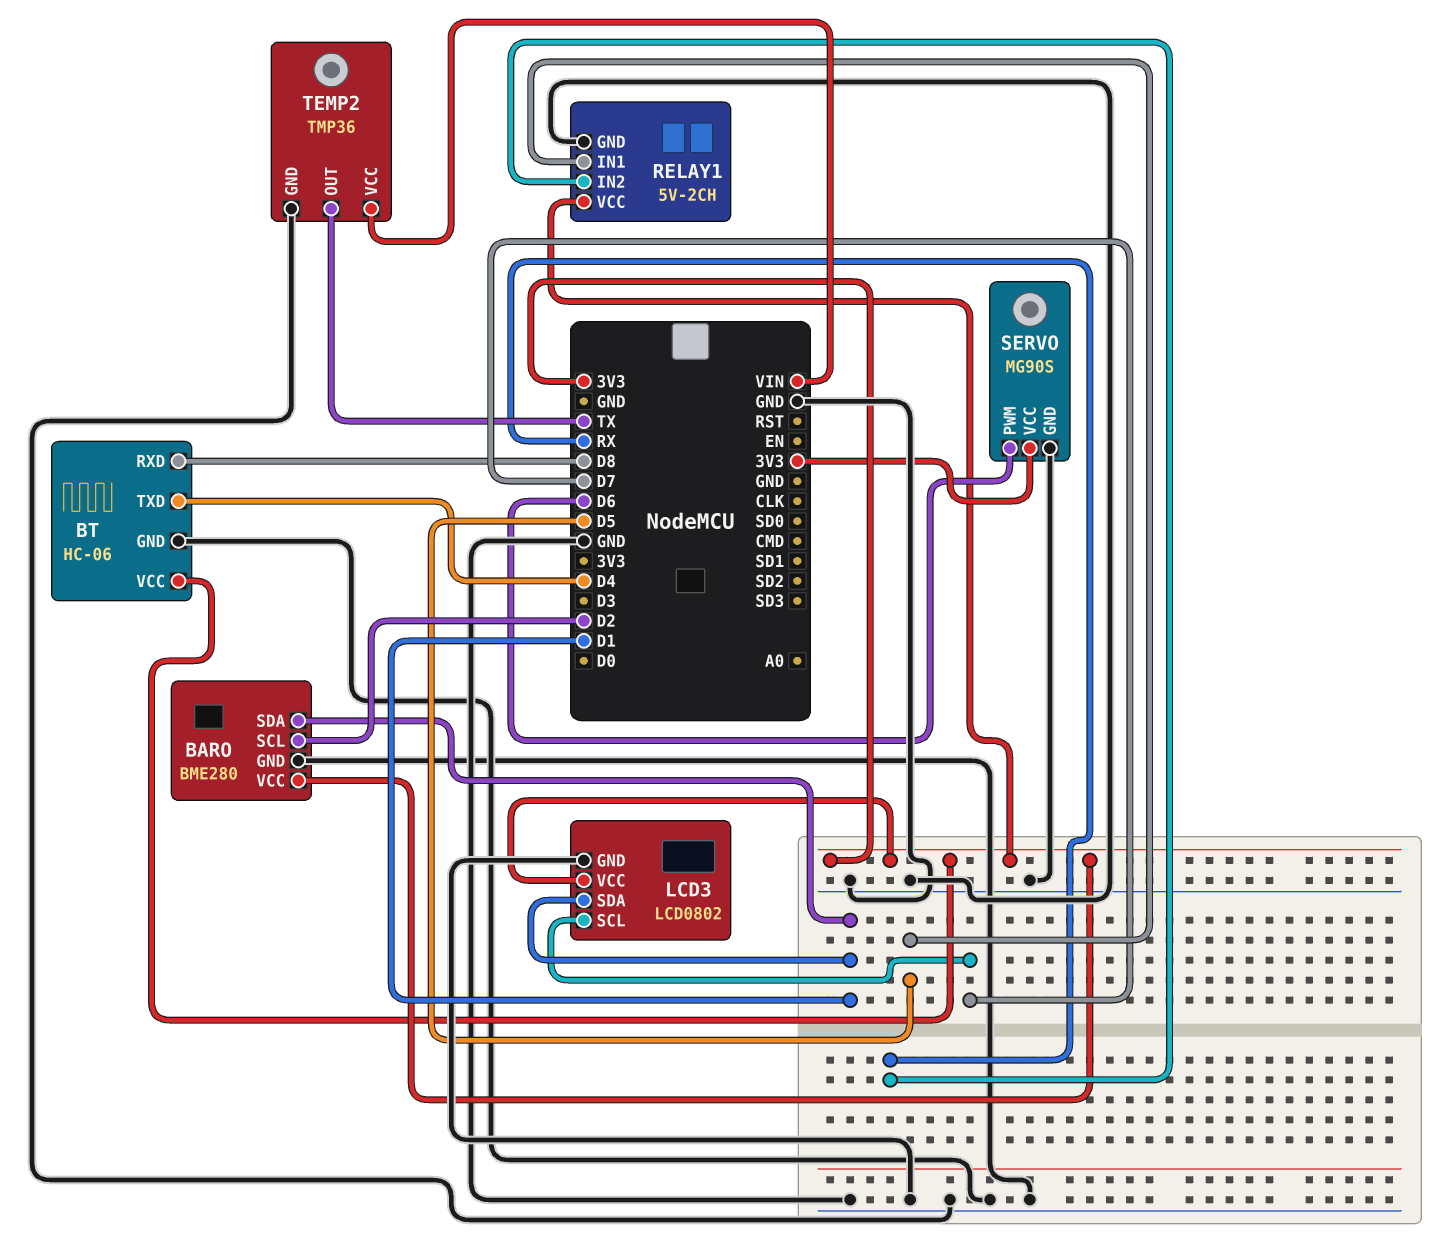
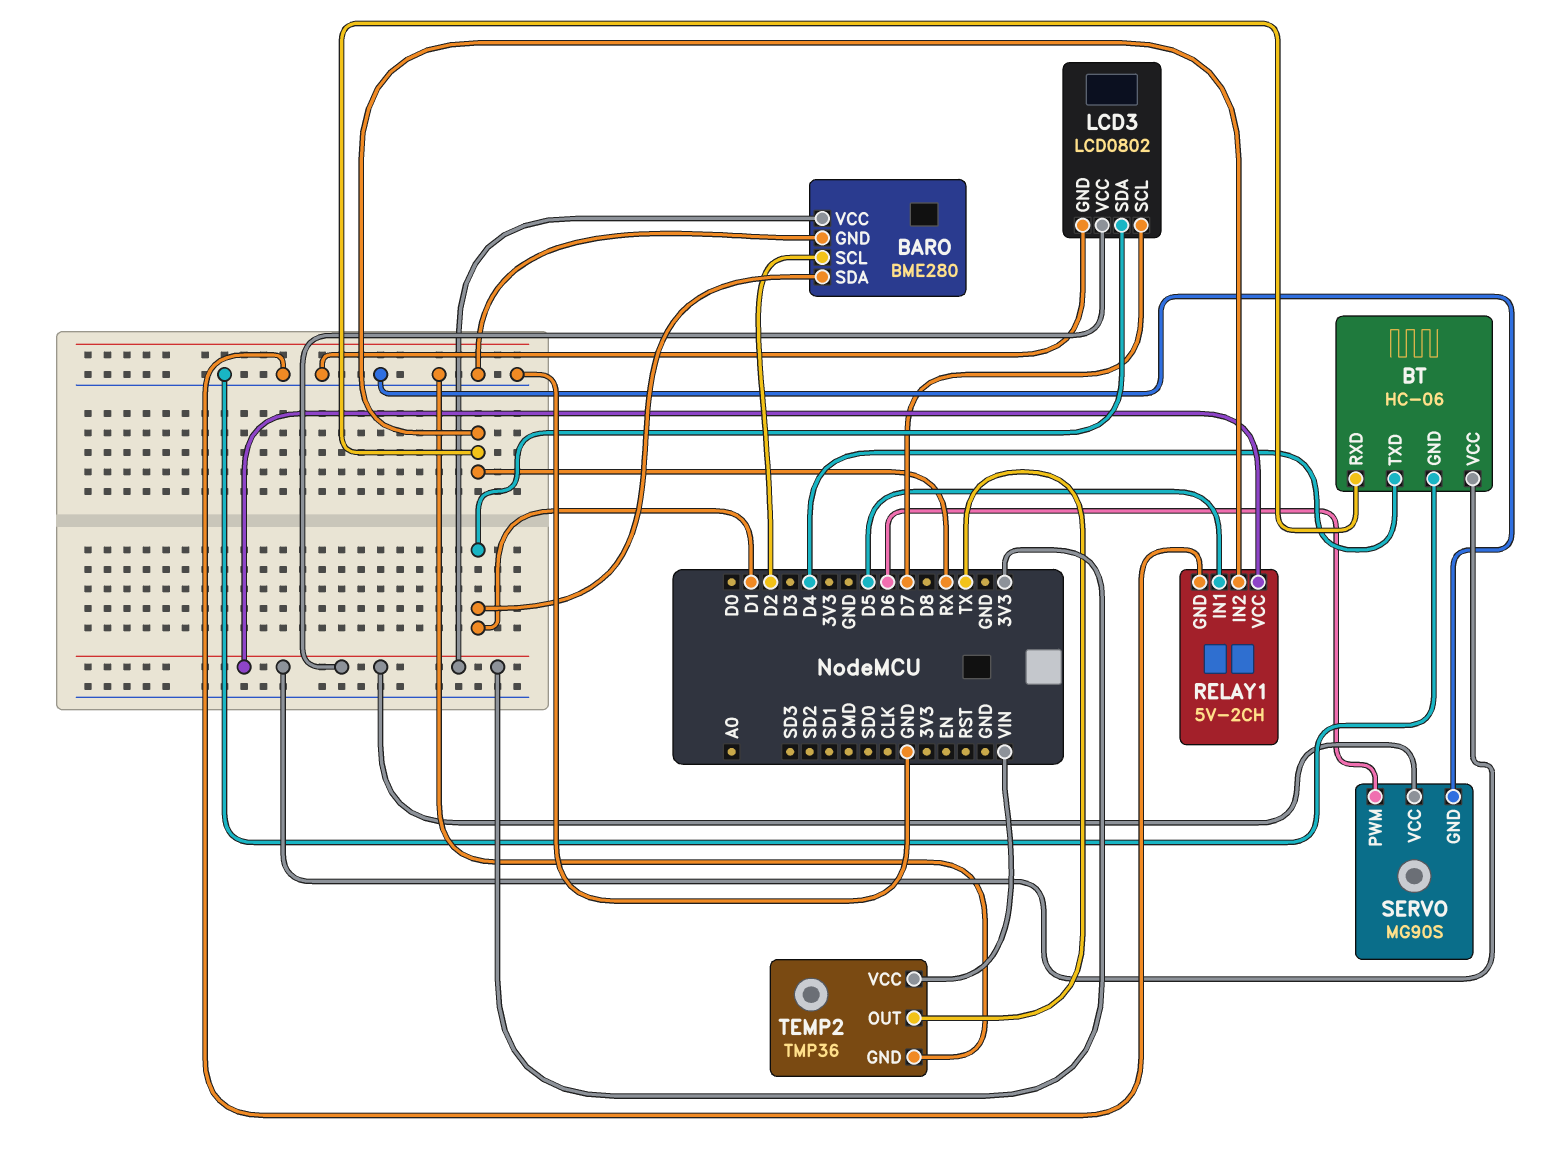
BT pin RXD: D8 -> RX

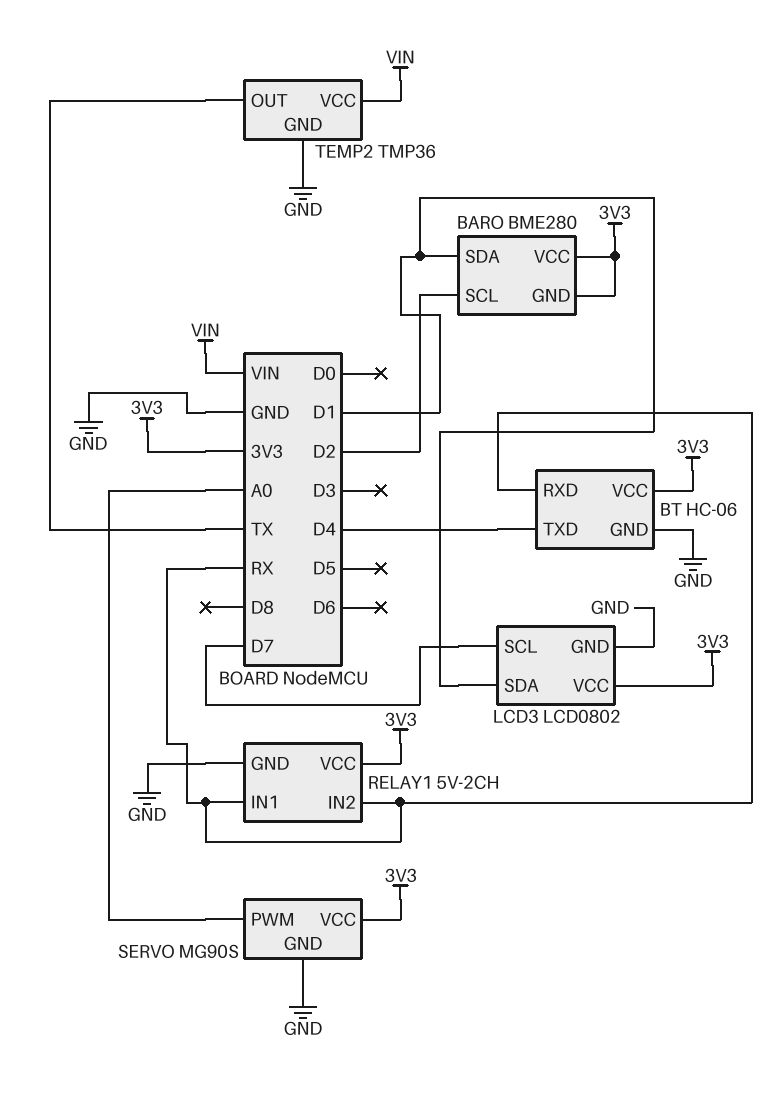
BARO pin GND: GND -> 3V3
RELAY1 pin IN1: D5 -> RX
SERVO pin PWM: D6 -> A0

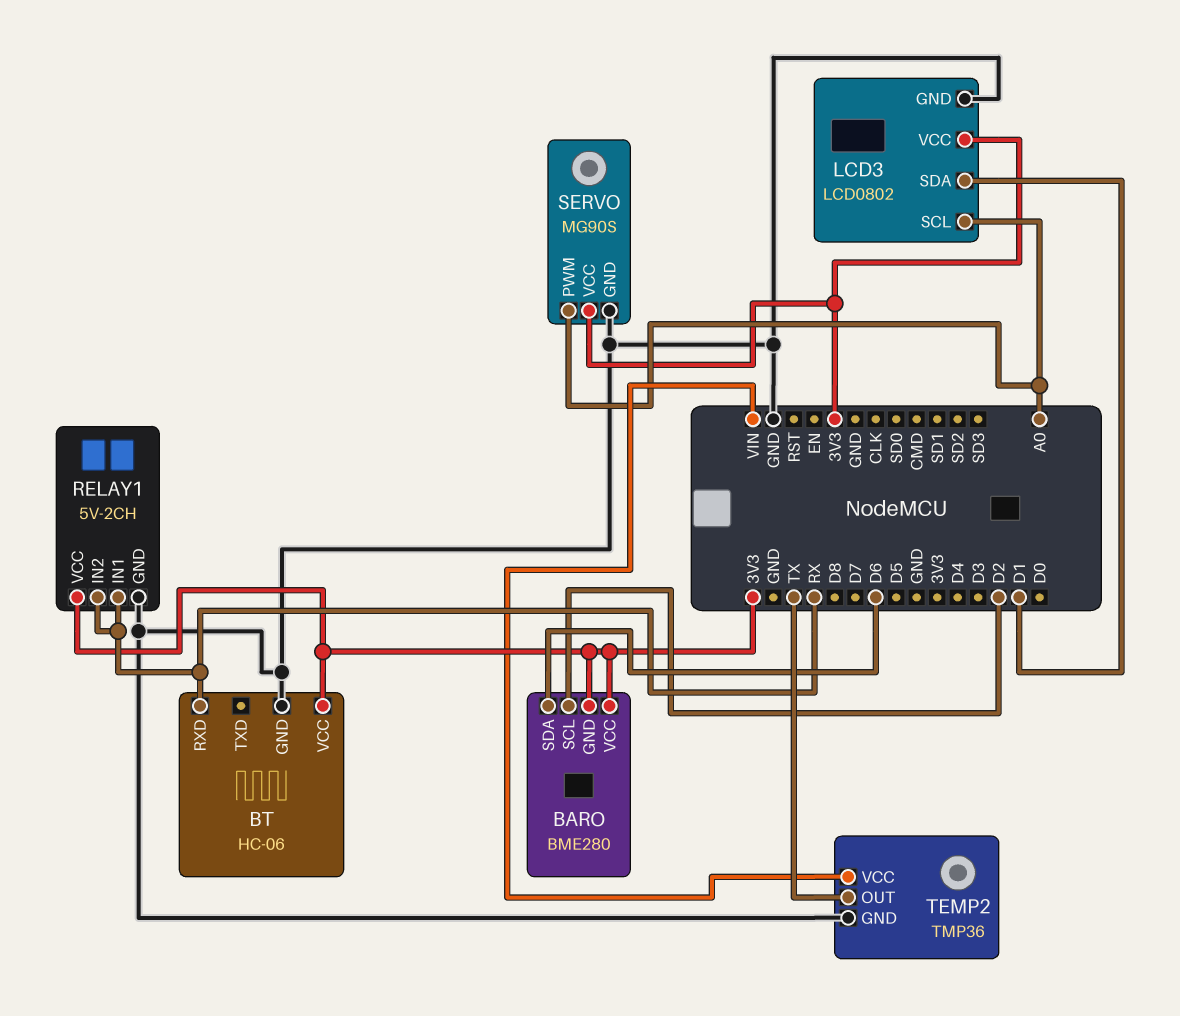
BARO pin SDA: D1 -> D6
BT pin TXD: D4 -> none
LCD3 pin SCL: D7 -> A0

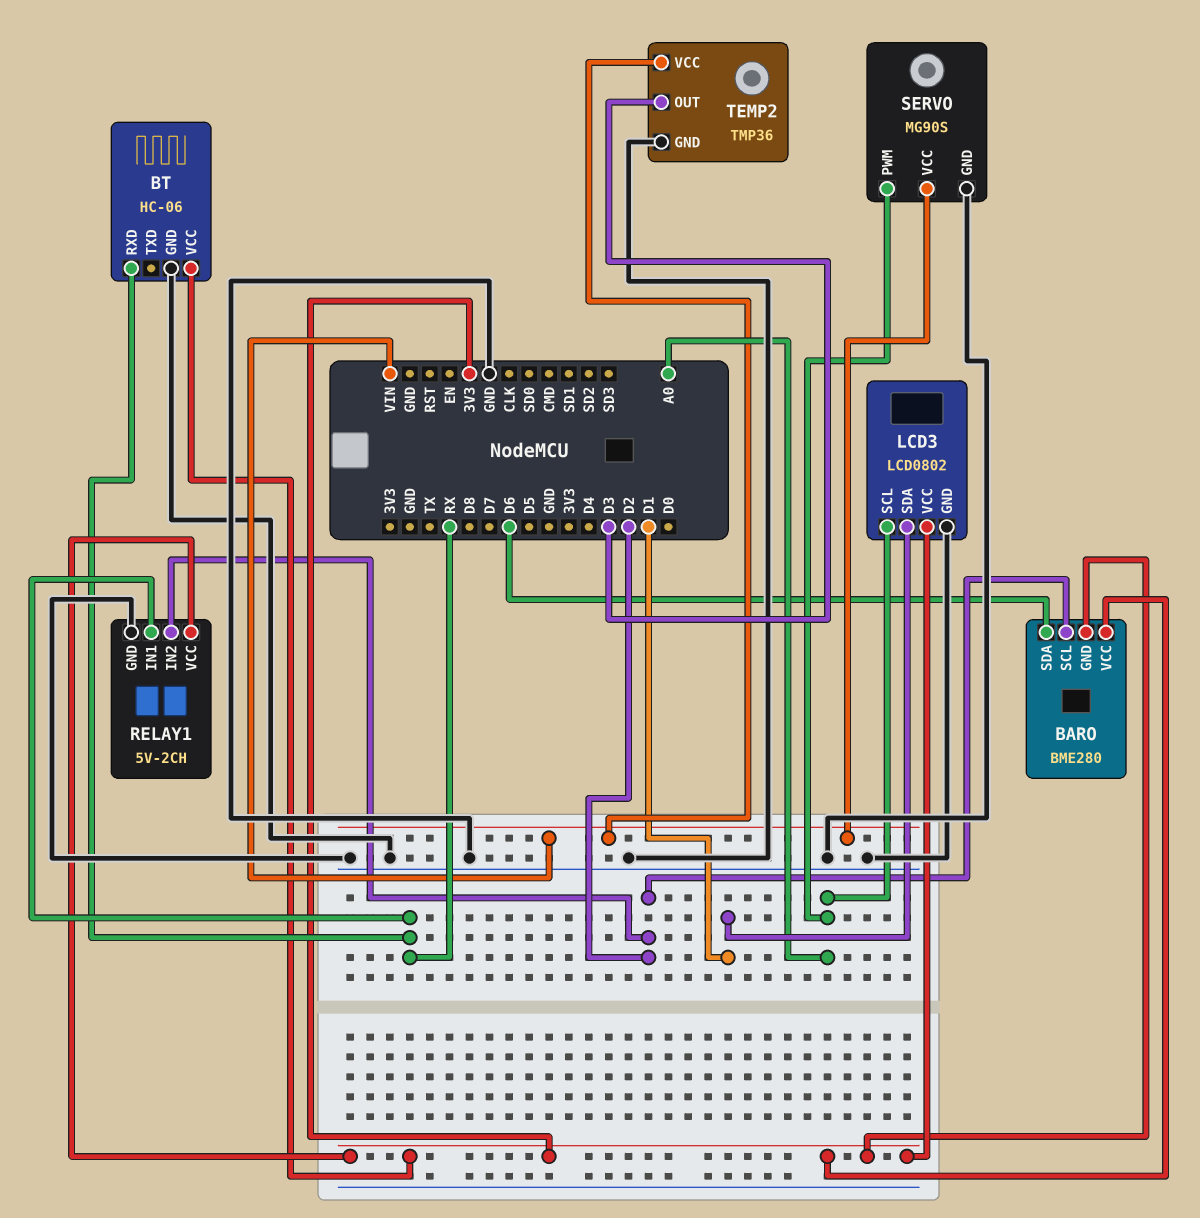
RELAY1 pin IN2: RX -> D2
SERVO pin VCC: 3V3 -> VIN
TEMP2 pin OUT: TX -> D3

